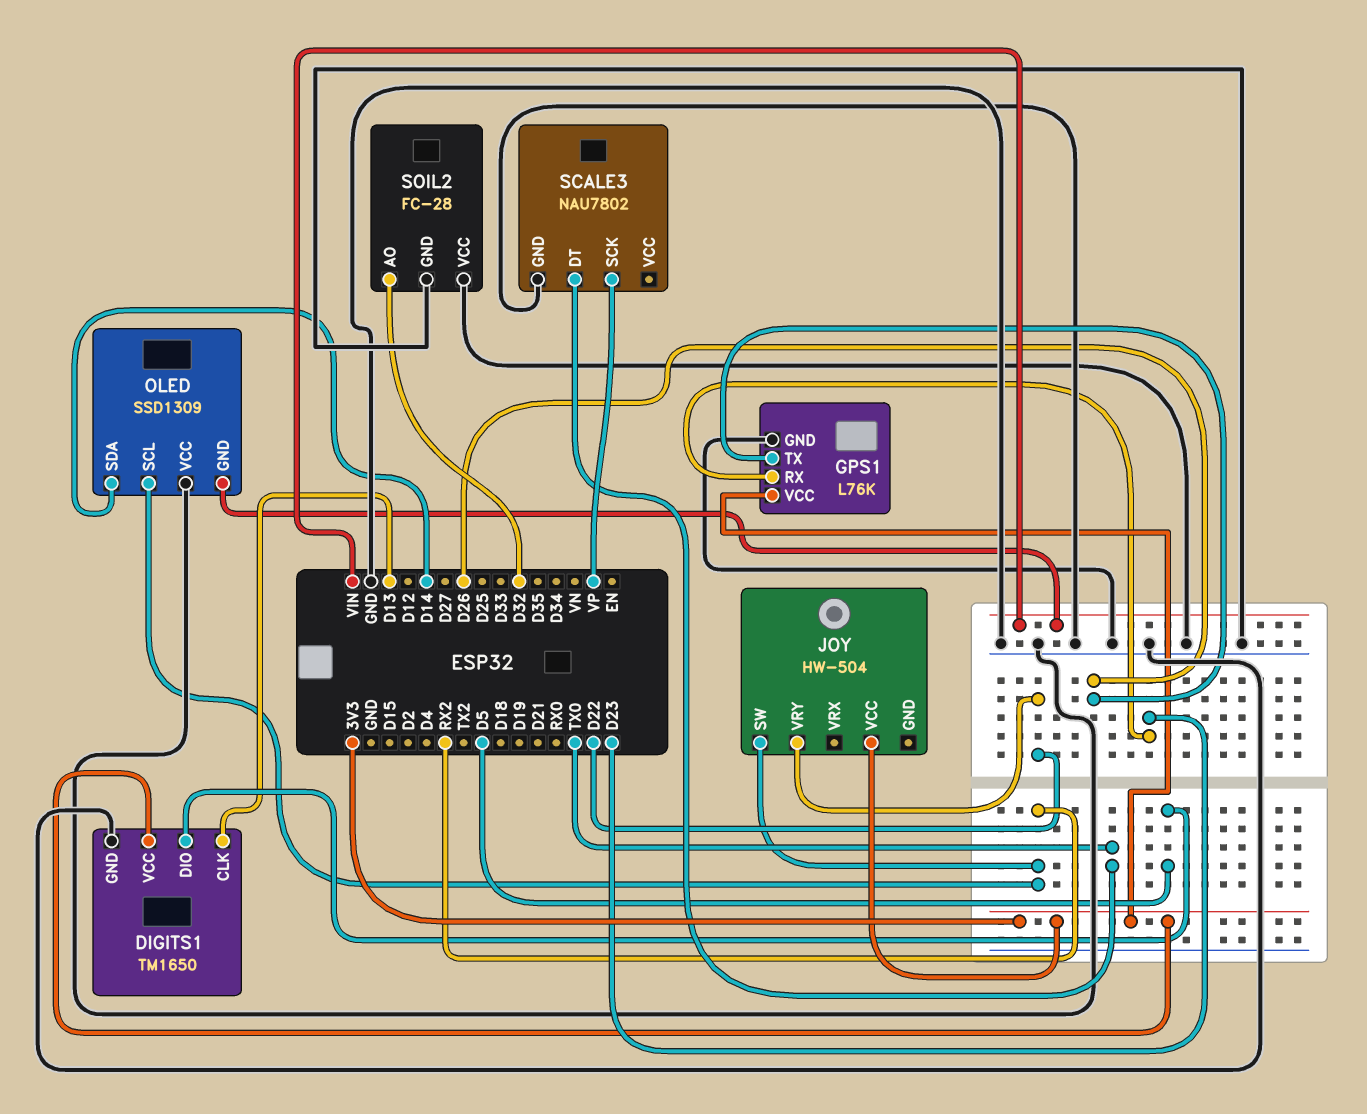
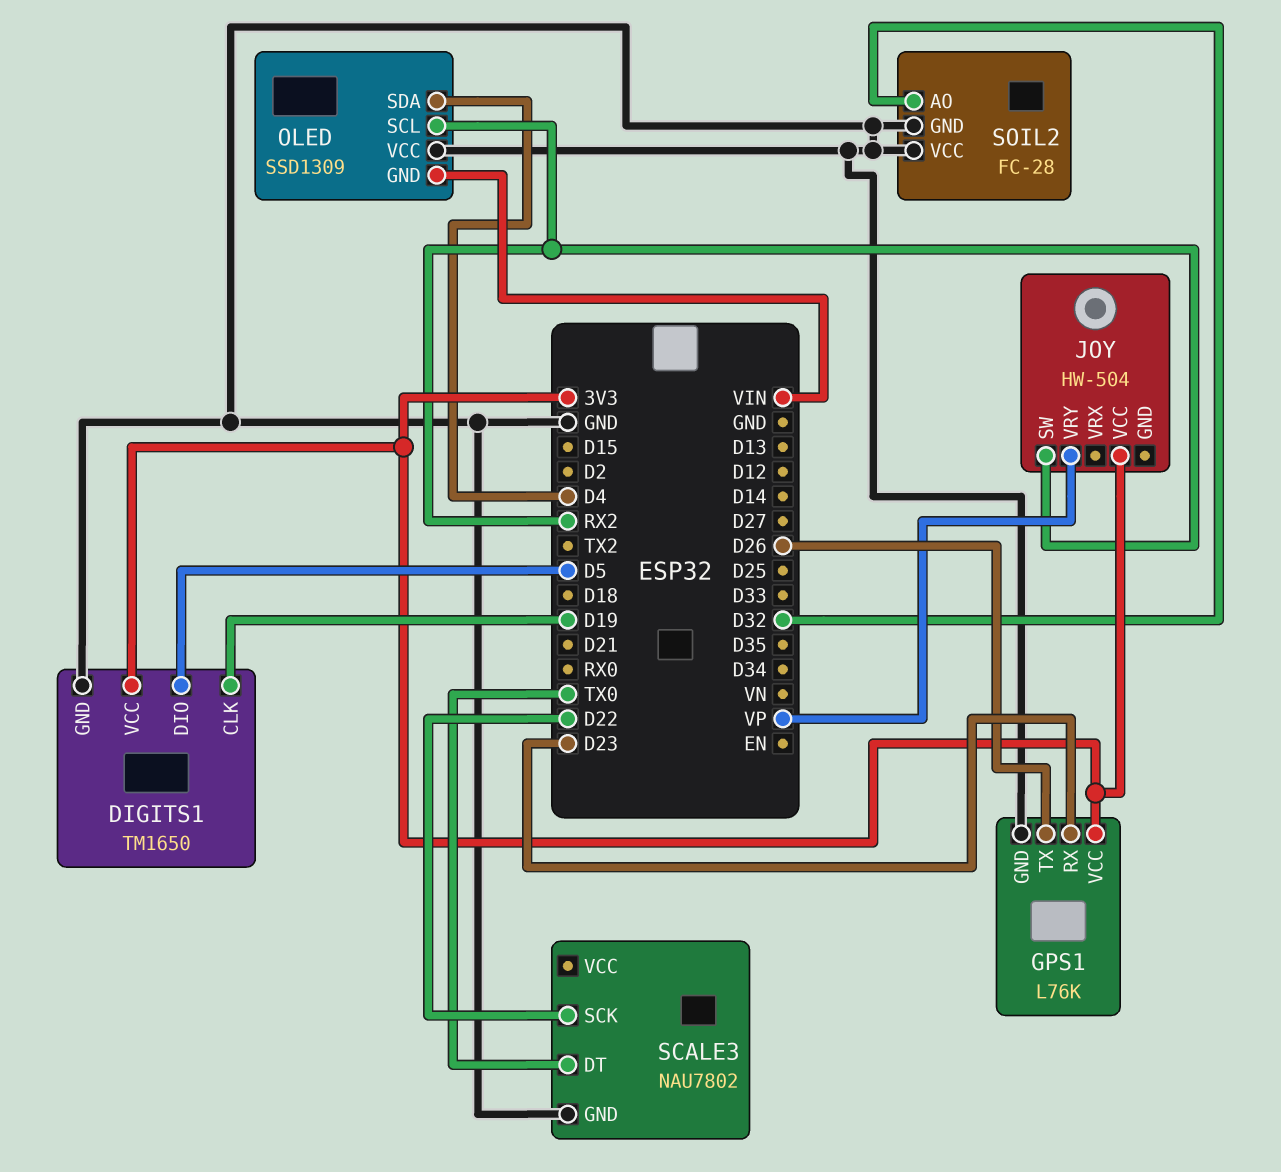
DIGITS1 pin CLK: D13 -> D19
JOY pin VRY: D22 -> VP
OLED pin SDA: D14 -> D4
SCALE3 pin SCK: VP -> D22

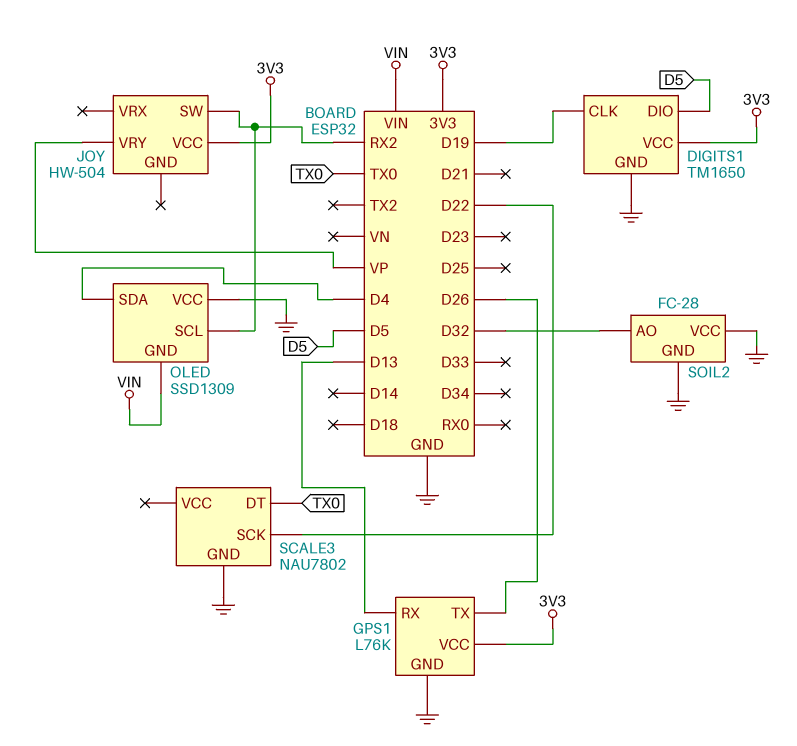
GPS1 pin RX: D23 -> D13

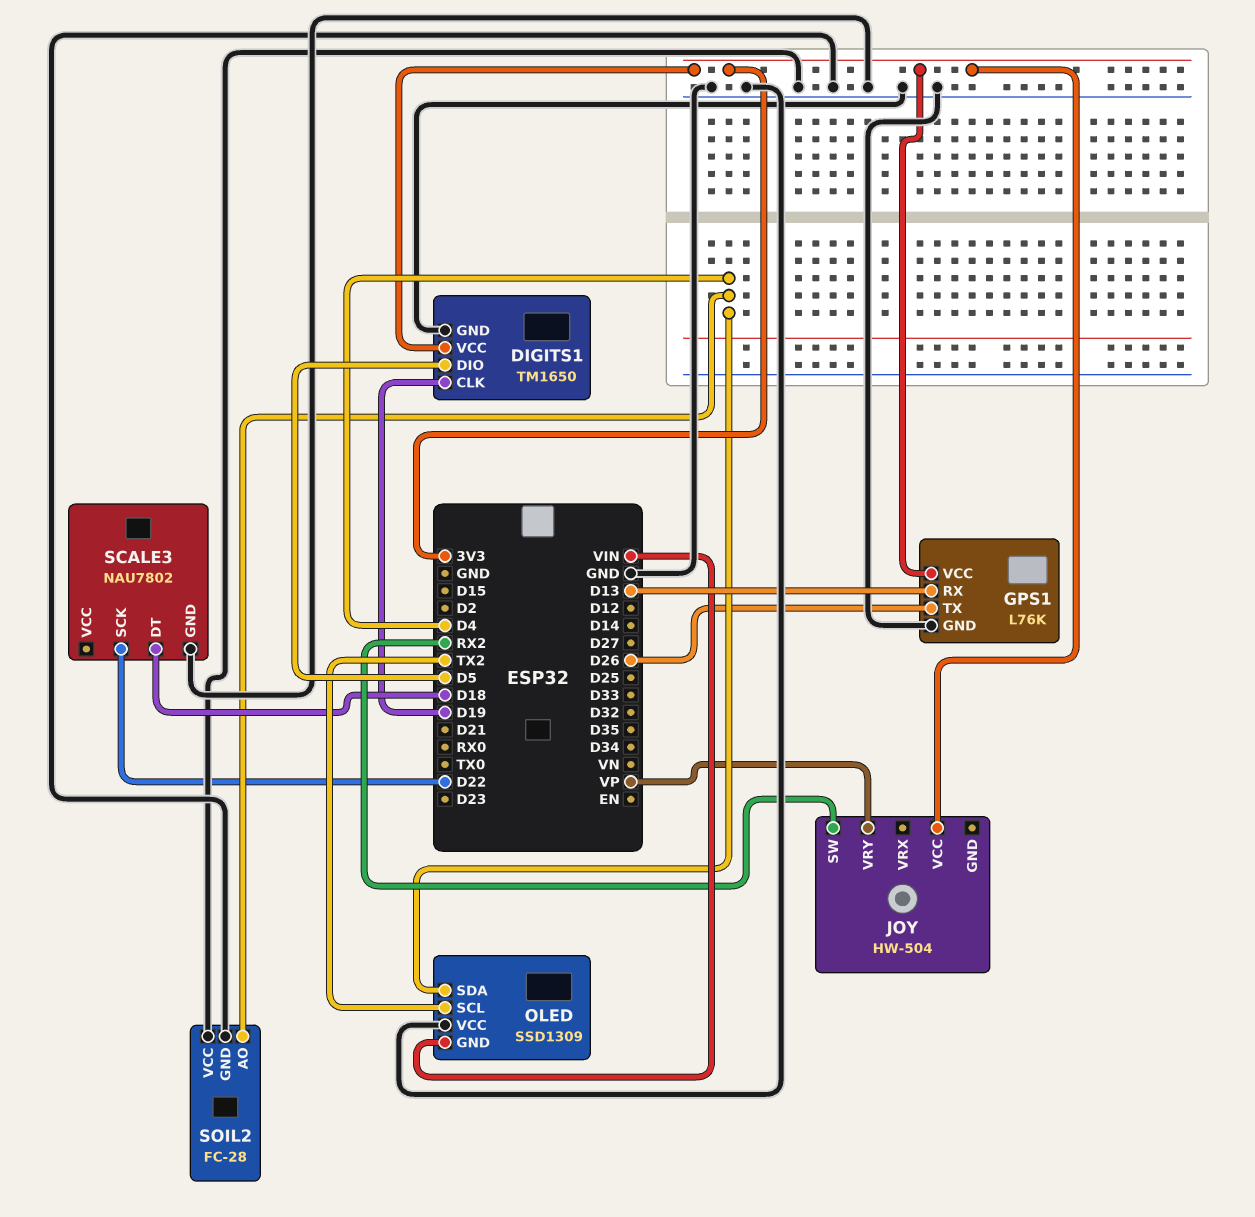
OLED pin SCL: RX2 -> TX2
SCALE3 pin DT: TX0 -> D18
SOIL2 pin AO: D32 -> D4

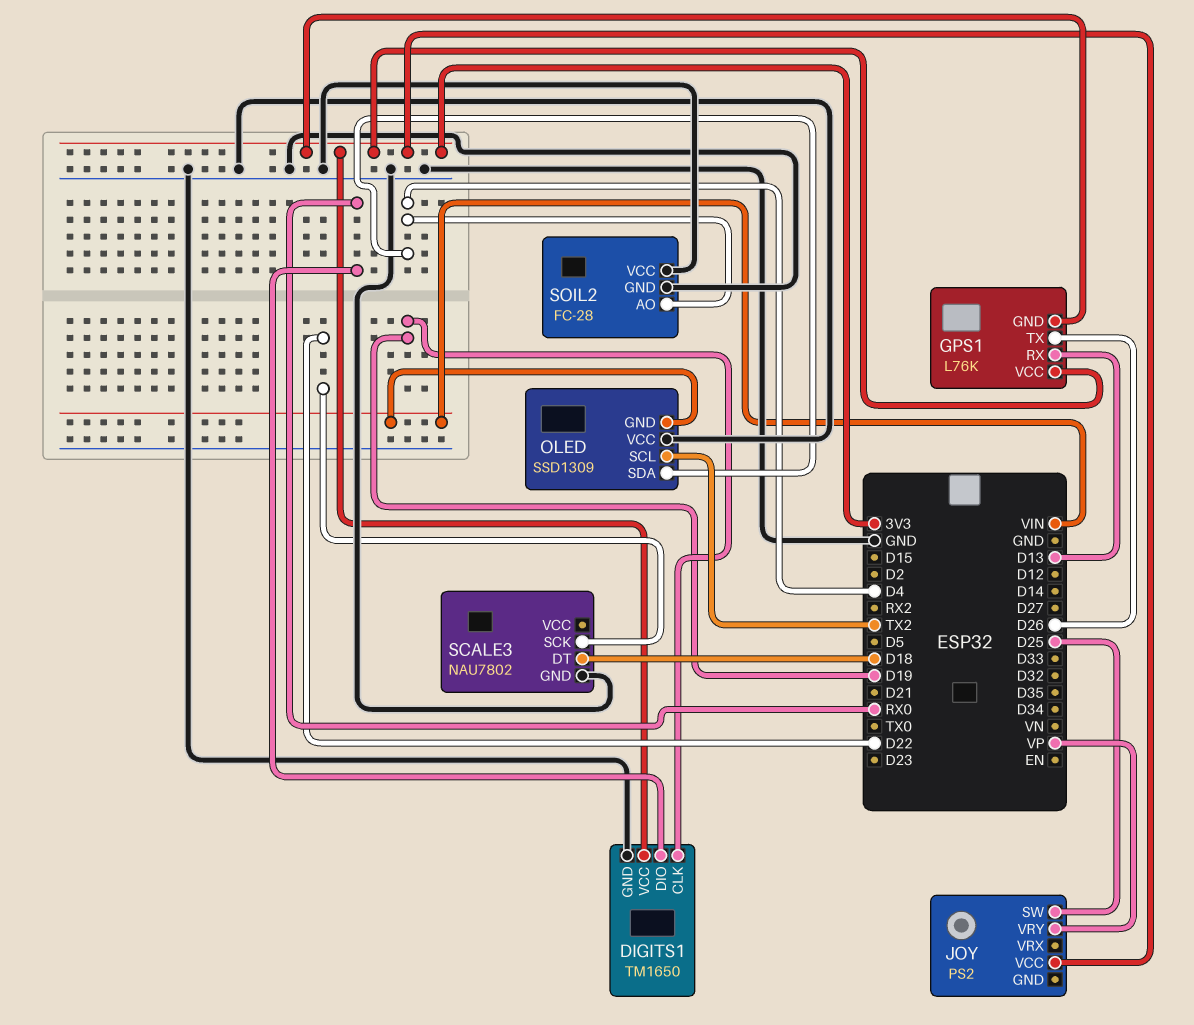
DIGITS1 pin DIO: D5 -> RX0
GPS1 pin GND: GND -> 3V3
JOY: HW-504 -> PS2
JOY pin SW: RX2 -> D25

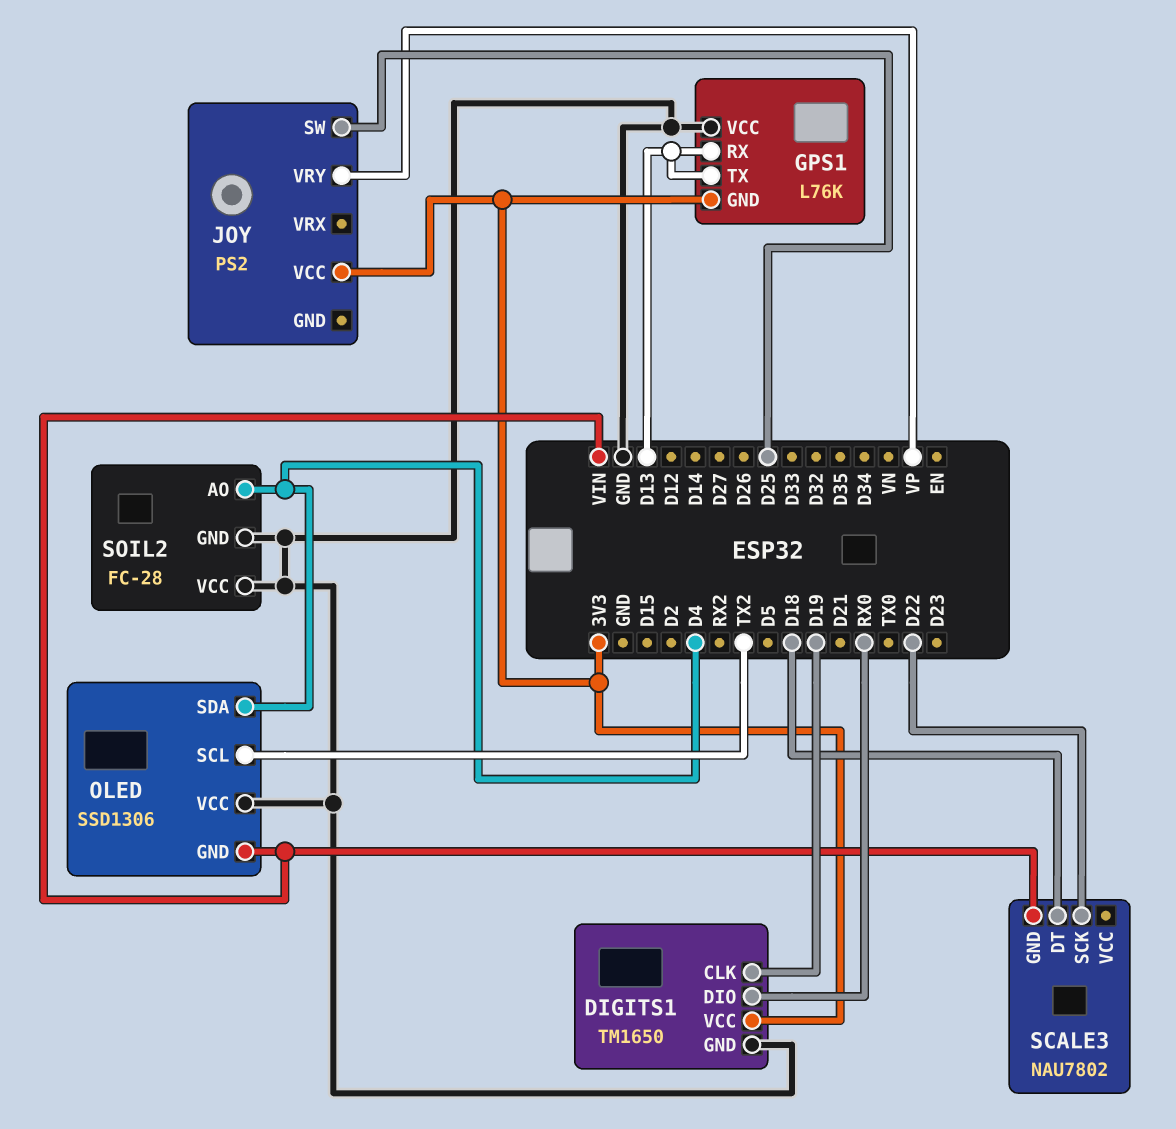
GPS1 pin TX: D26 -> D13
GPS1 pin VCC: 3V3 -> GND
OLED: SSD1309 -> SSD1306
SCALE3 pin GND: GND -> VIN

